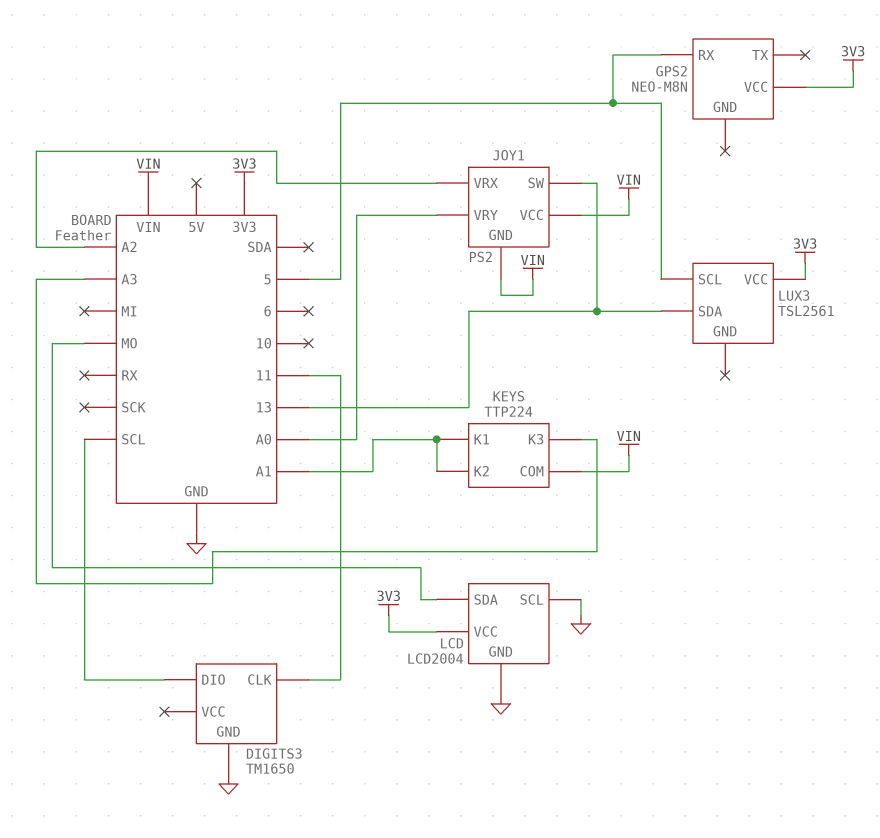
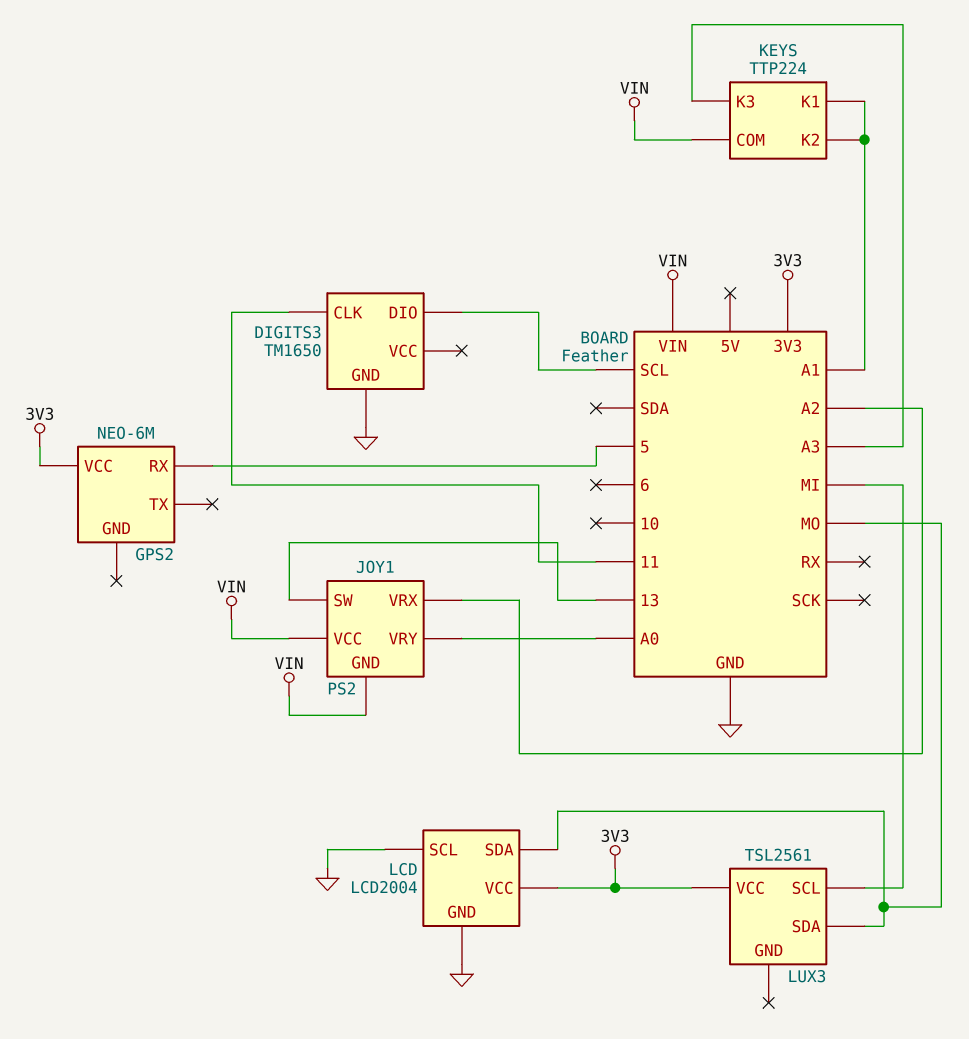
GPS2: NEO-M8N -> NEO-6M
LUX3 pin SCL: 5 -> MI
LUX3 pin SDA: 13 -> MO

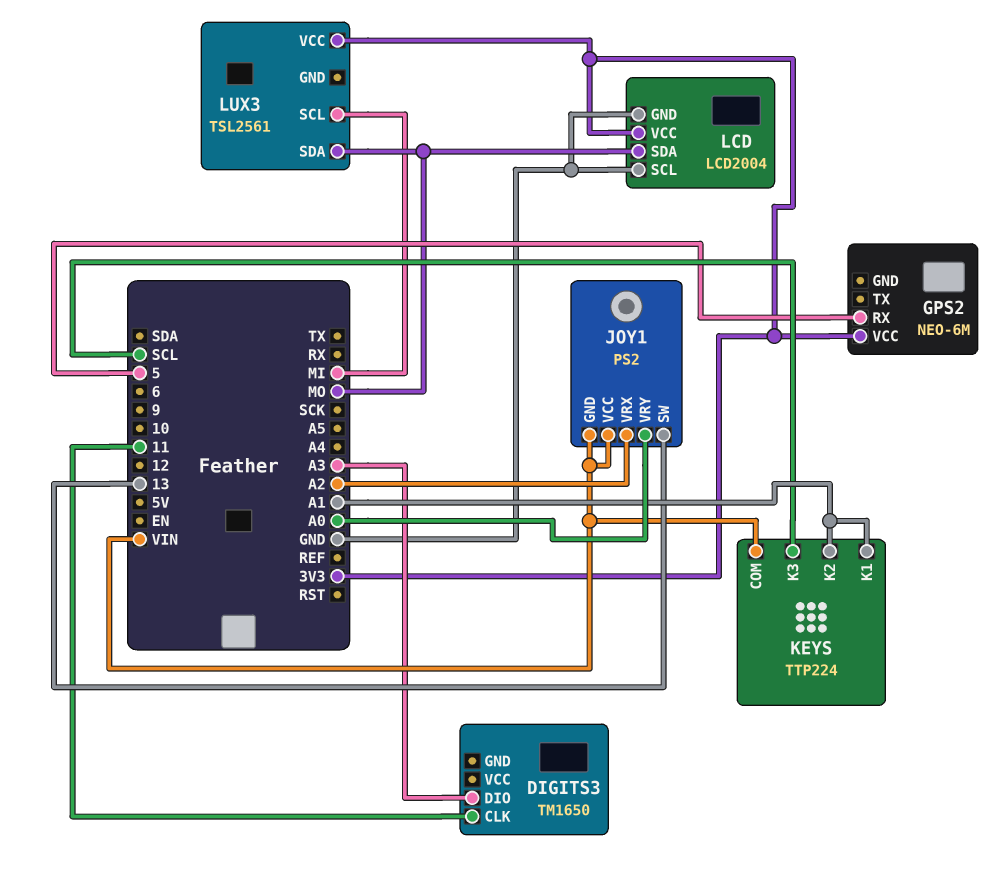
DIGITS3 pin DIO: SCL -> A3
DIGITS3 pin GND: GND -> none
KEYS pin K3: A3 -> SCL

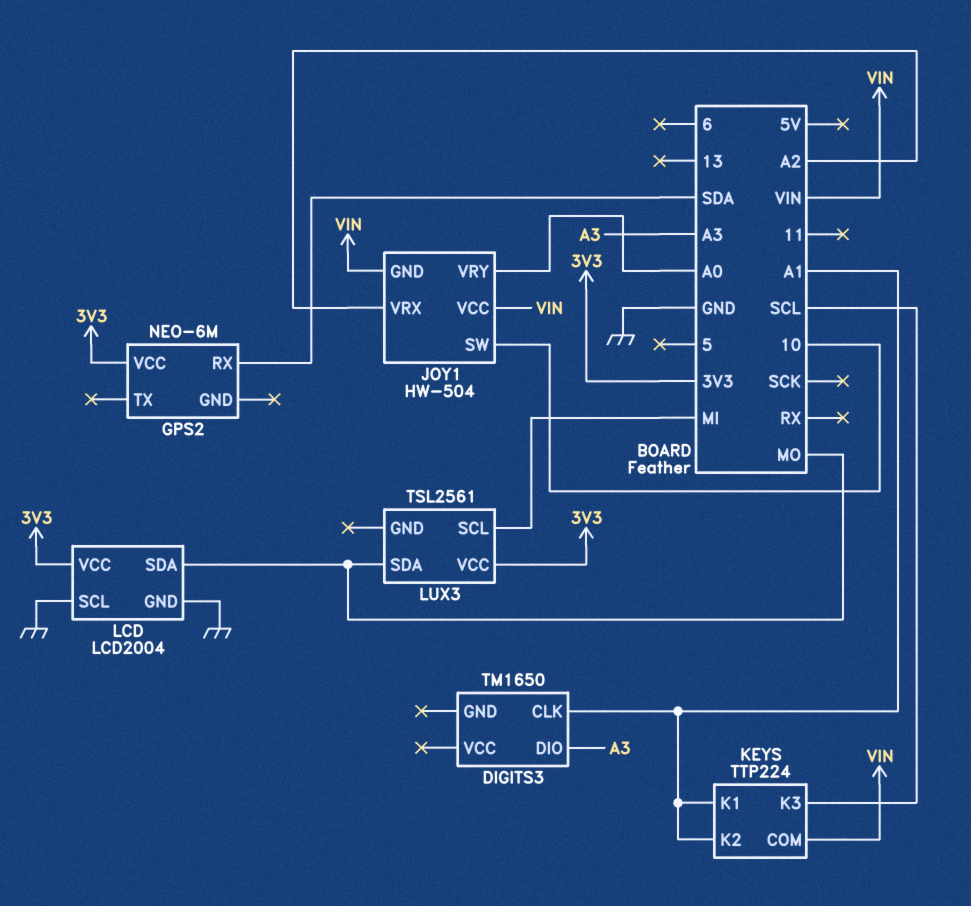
DIGITS3 pin CLK: 11 -> A1
GPS2 pin RX: 5 -> SDA
JOY1: PS2 -> HW-504
JOY1 pin SW: 13 -> 10

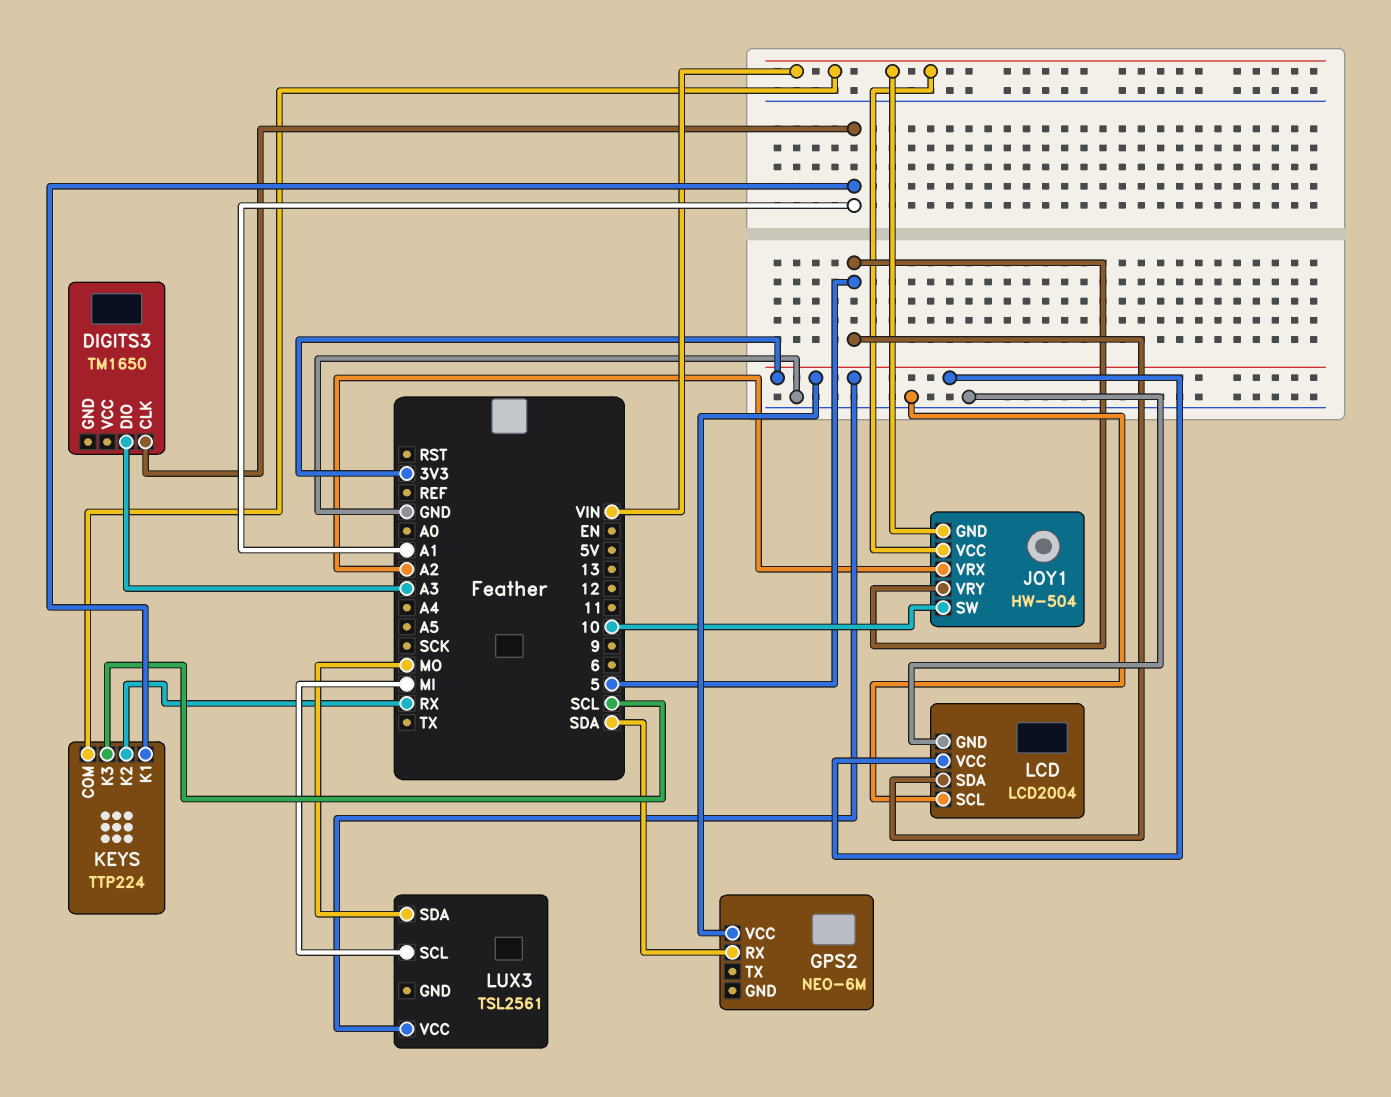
JOY1 pin VRY: A0 -> 5
KEYS pin K2: A1 -> RX
LCD pin SDA: MO -> 5

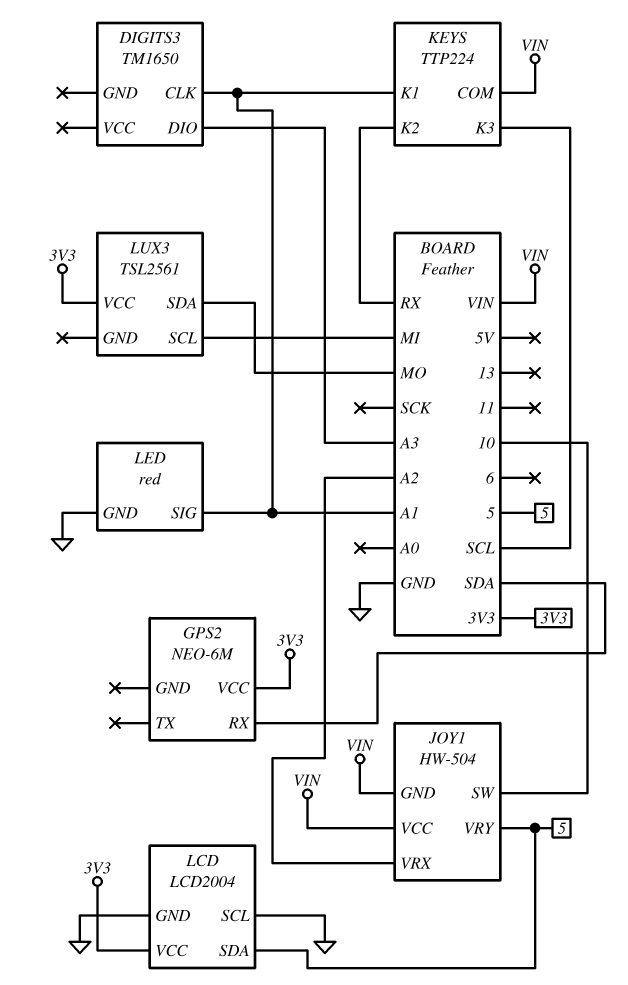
LED: none -> red
LED pin GND: none -> GND
LED pin SIG: none -> A1

